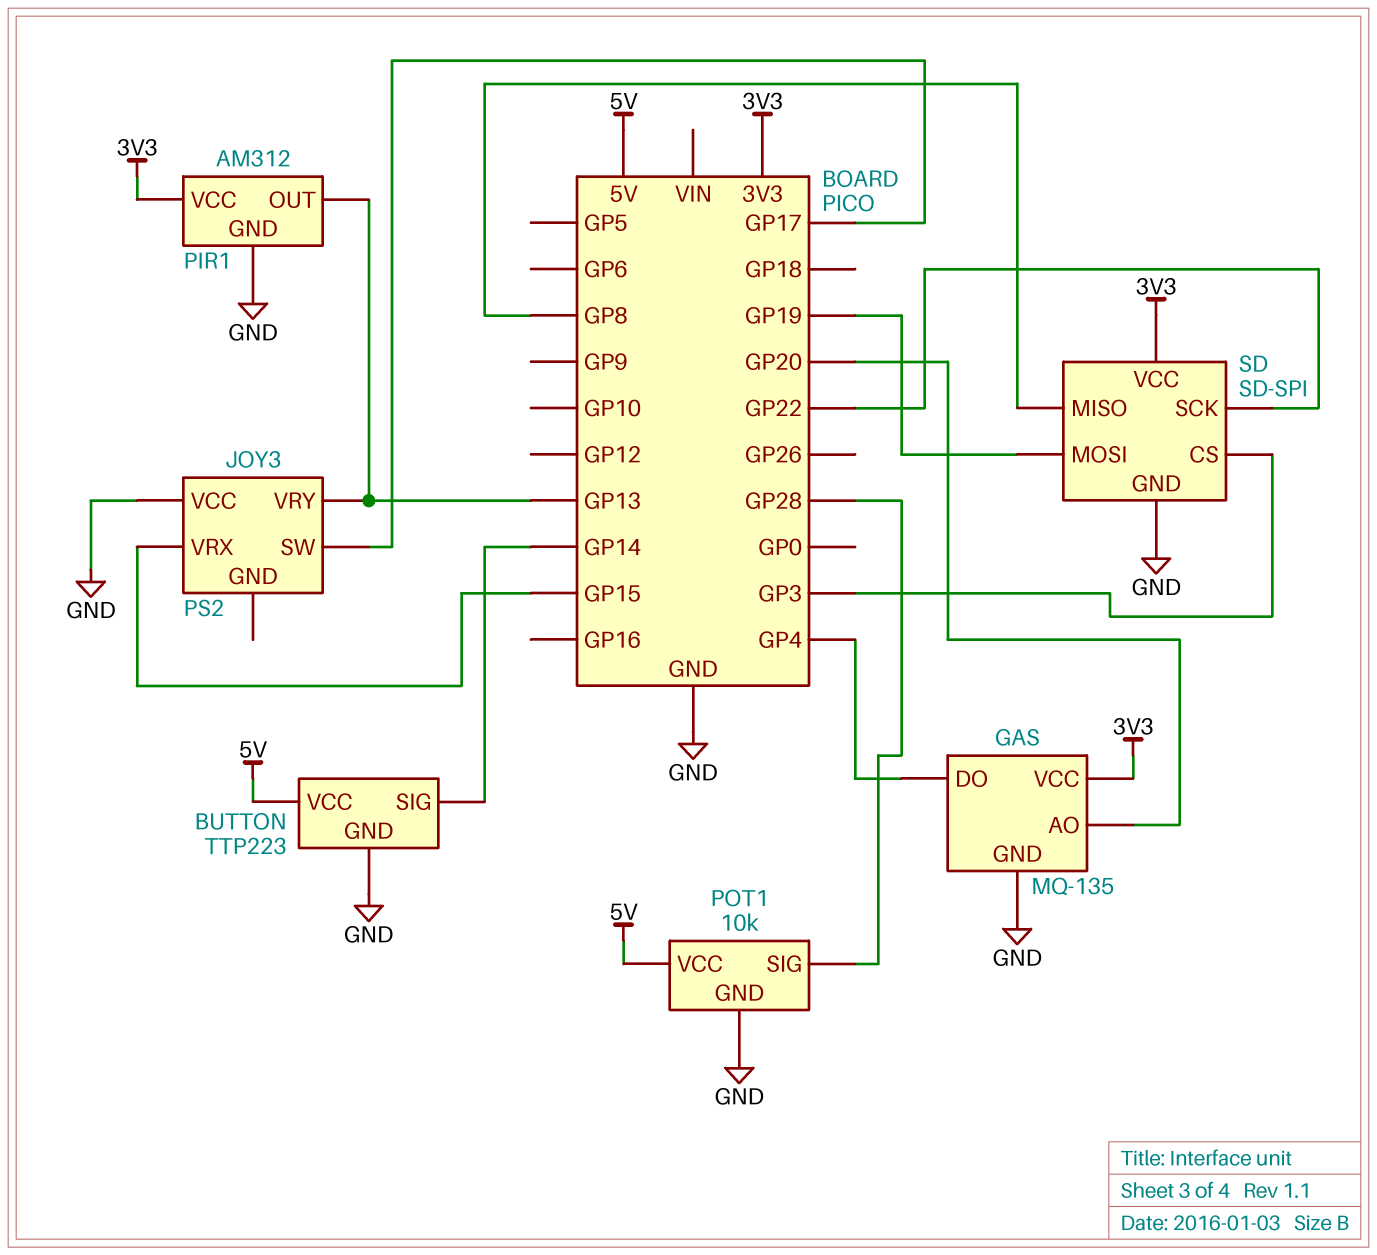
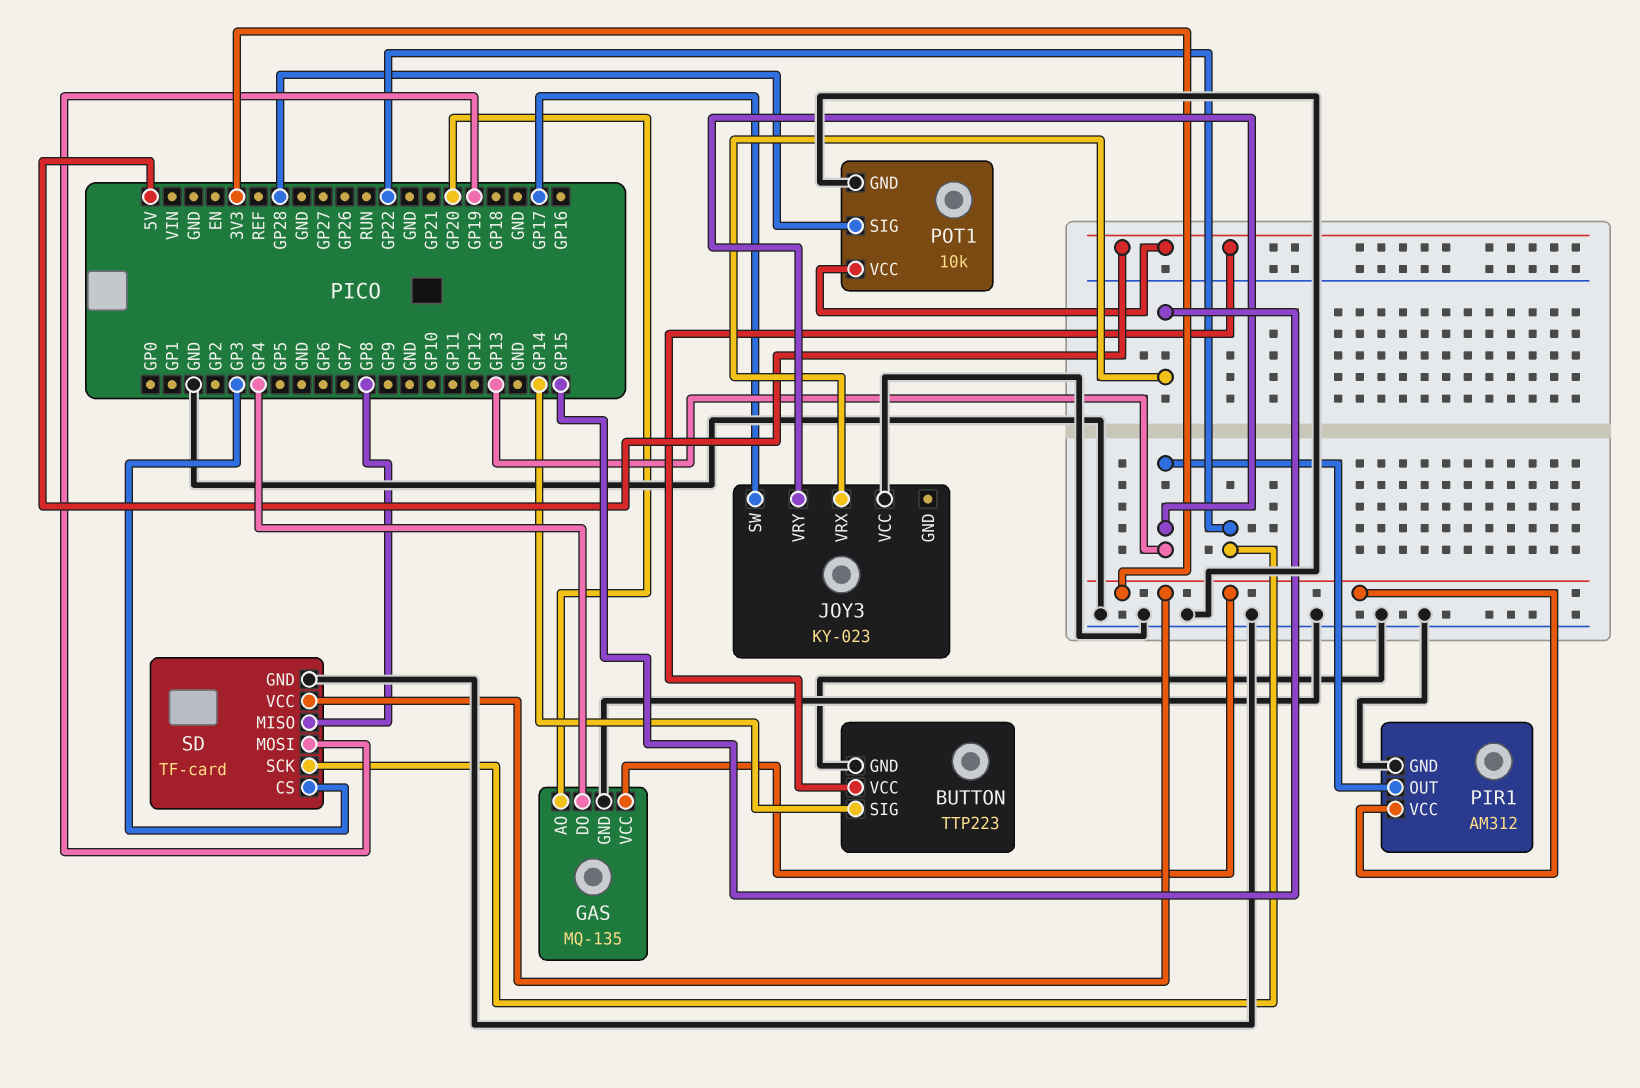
JOY3: PS2 -> KY-023
SD: SD-SPI -> TF-card

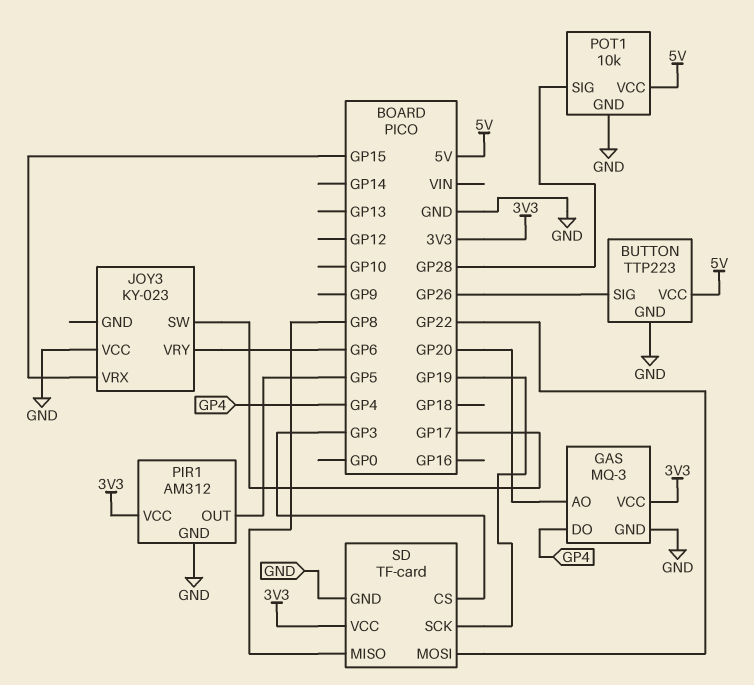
BUTTON pin SIG: GP14 -> GP26
GAS: MQ-135 -> MQ-3
JOY3 pin VRY: GP13 -> GP6
PIR1 pin OUT: GP13 -> GP5
SD pin MOSI: GP19 -> GP22
SD pin SCK: GP22 -> GP19

